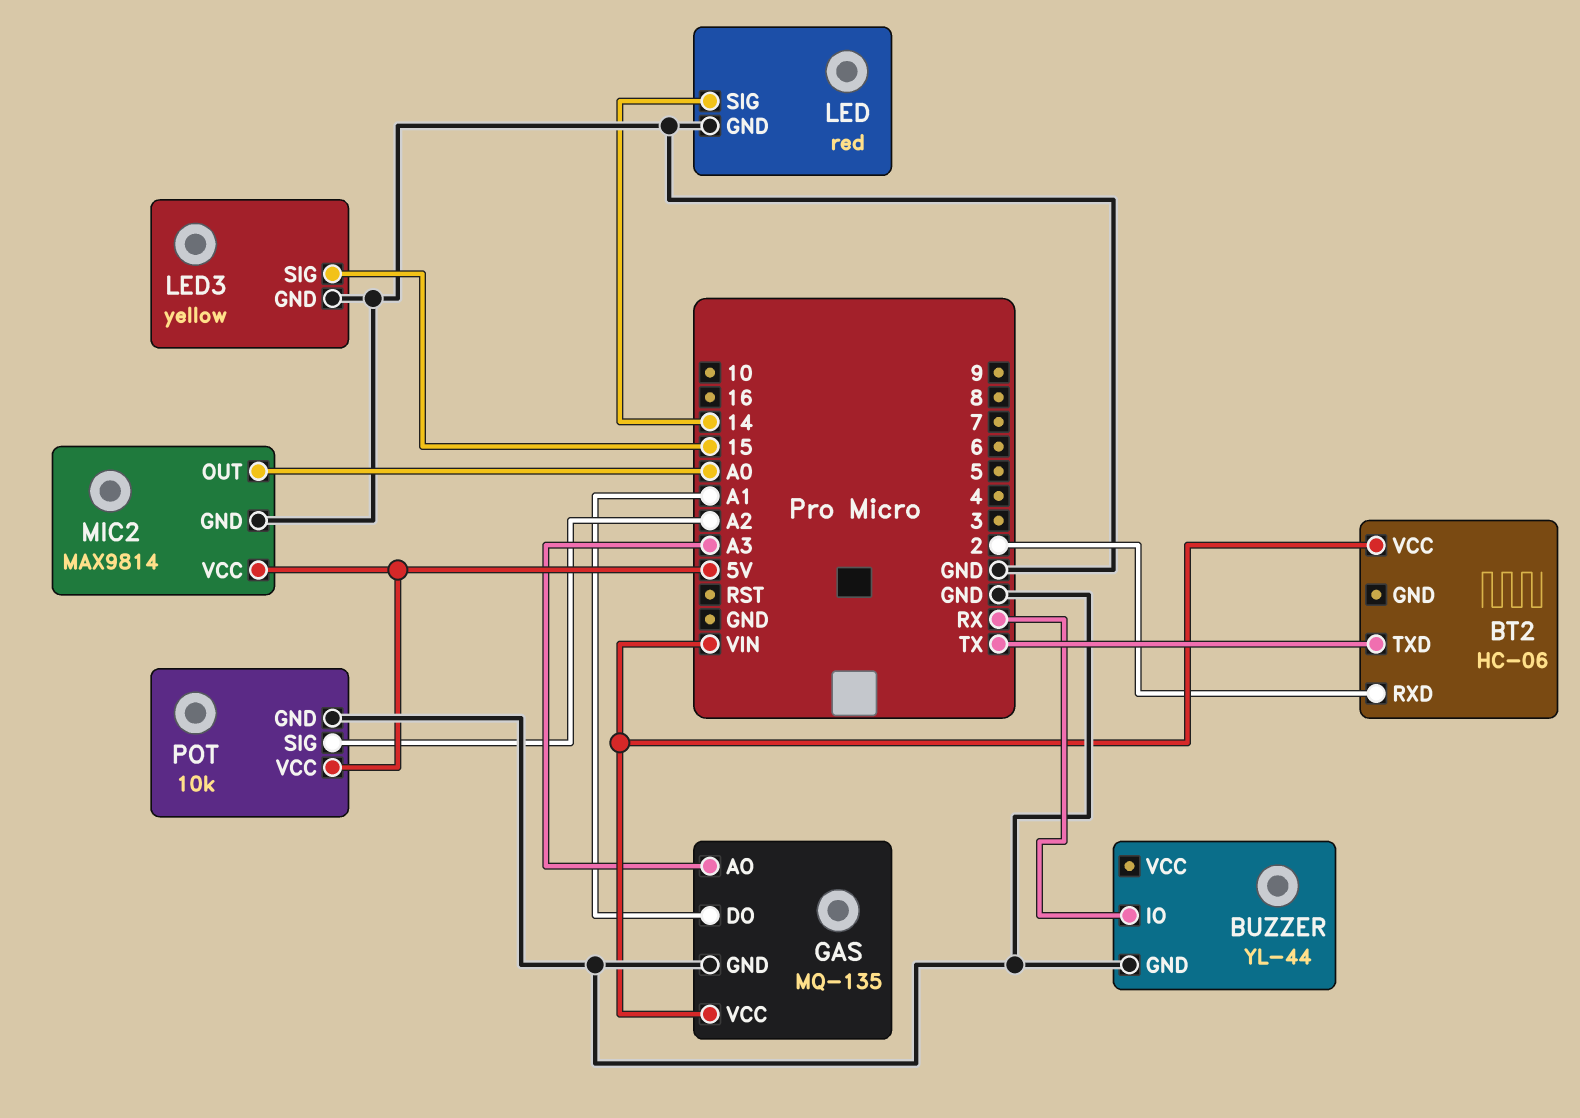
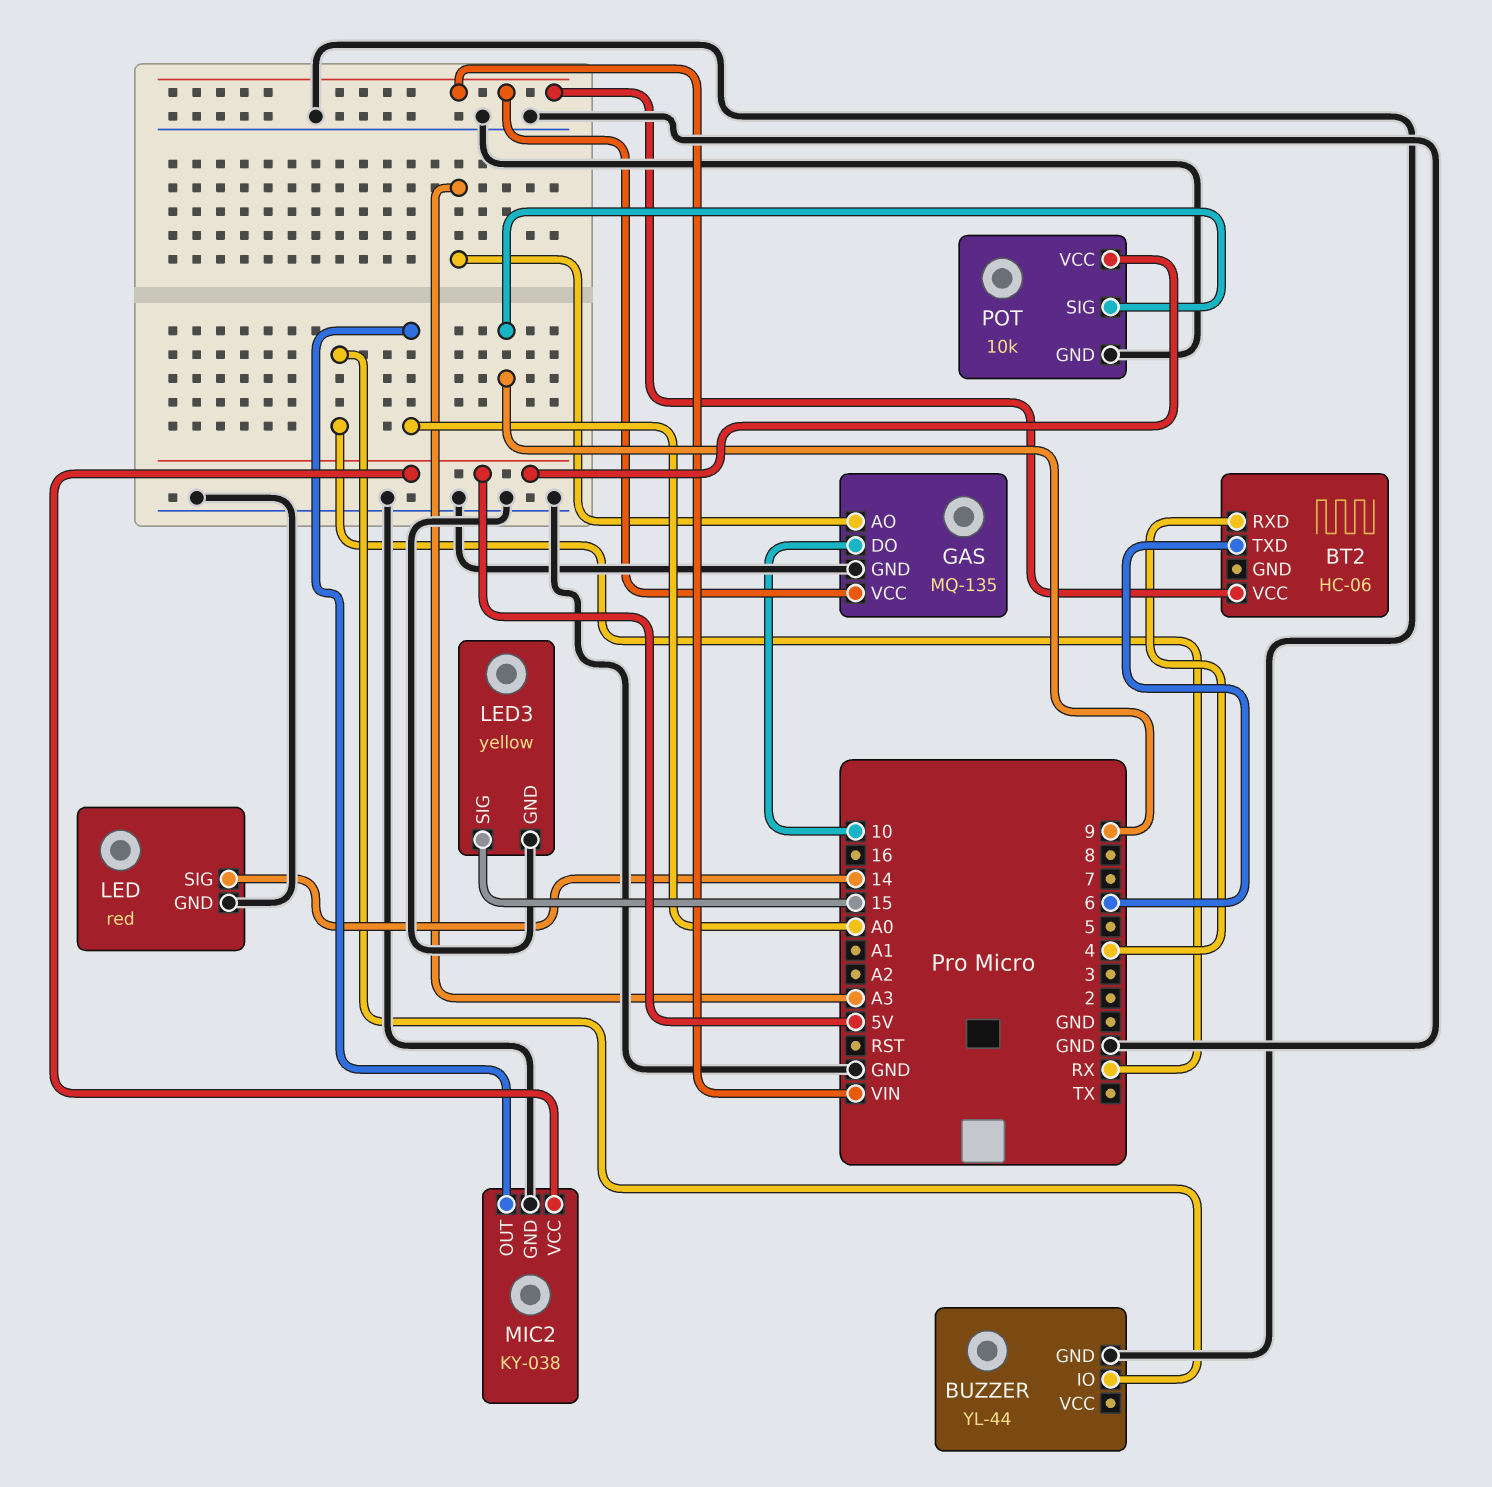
BT2 pin RXD: 2 -> 4
BT2 pin TXD: TX -> 6
GAS pin DO: A1 -> 10
MIC2: MAX9814 -> KY-038
POT pin SIG: A2 -> 9

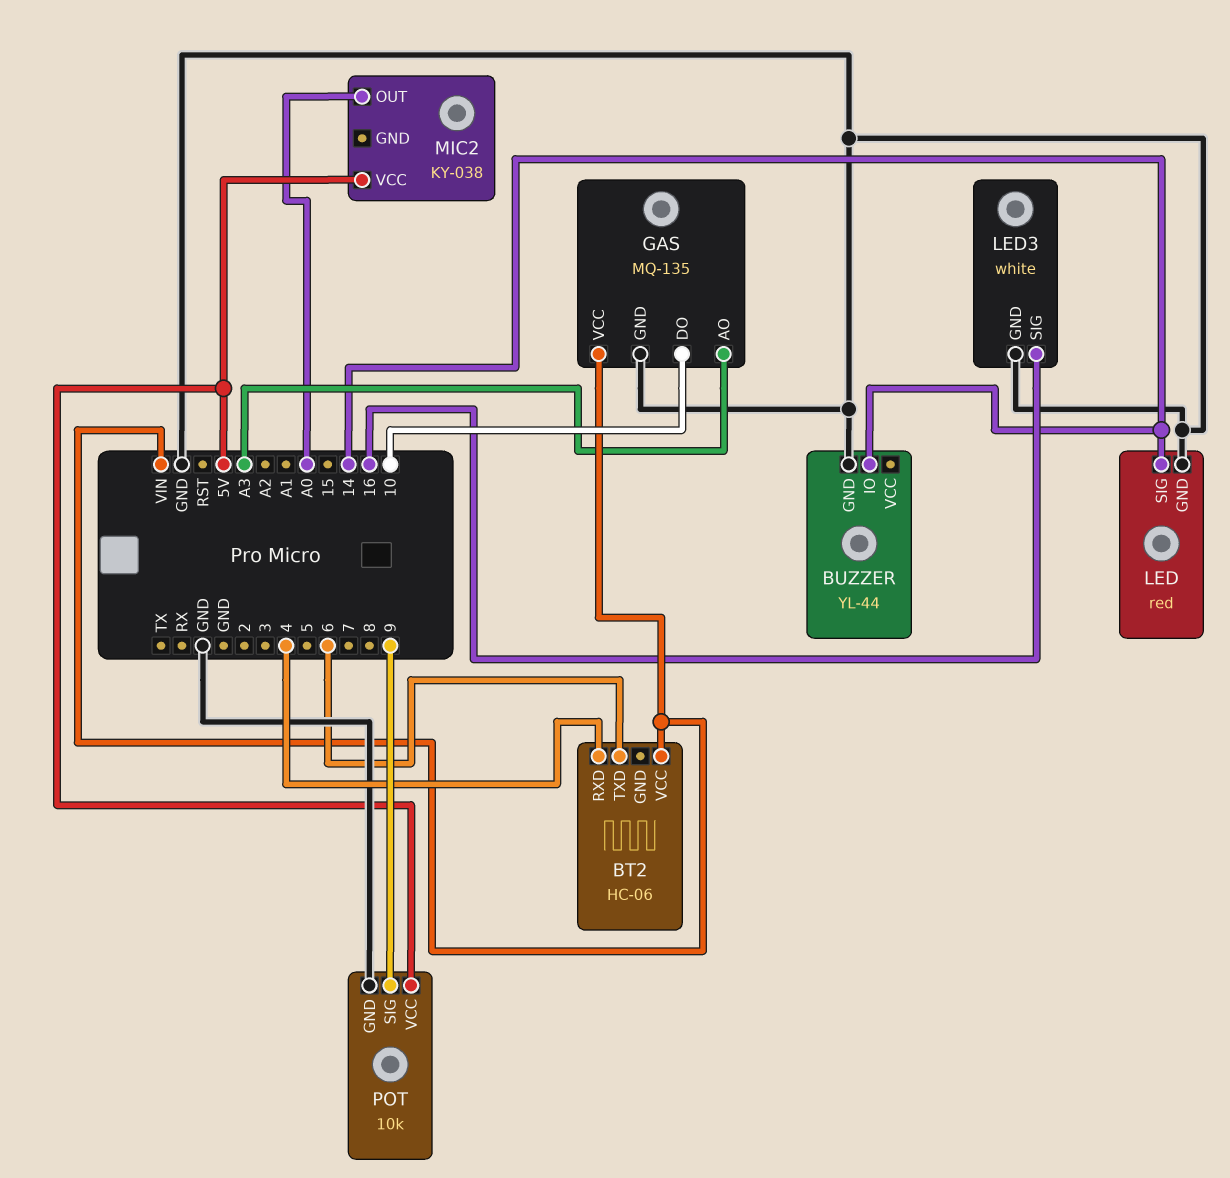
BUZZER pin IO: RX -> 14
LED3: yellow -> white
LED3 pin SIG: 15 -> 16
MIC2 pin GND: GND -> none

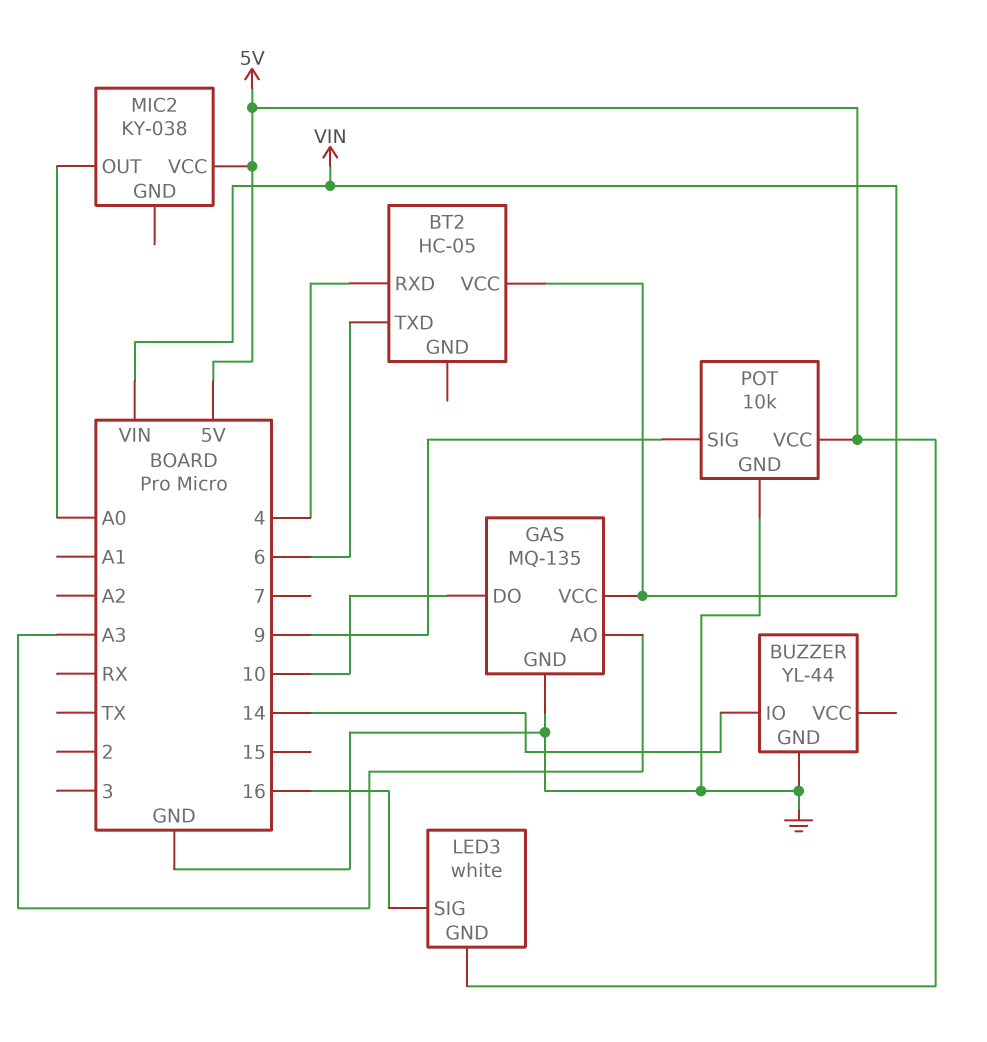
BT2: HC-06 -> HC-05
LED: red -> none
LED pin GND: GND -> none
LED pin SIG: 14 -> none
LED3 pin GND: GND -> 5V

